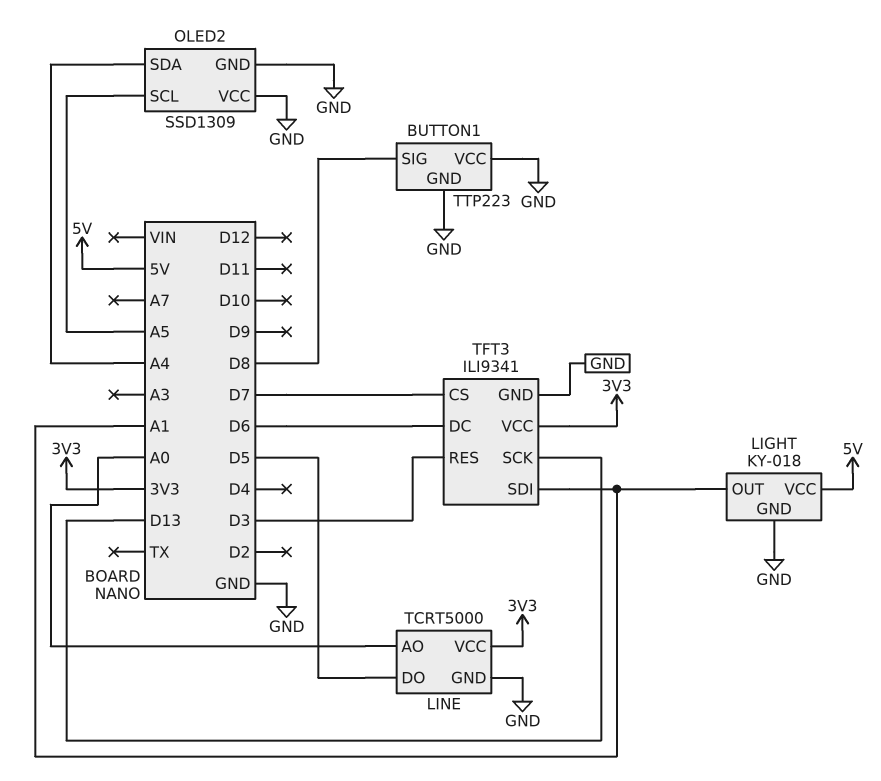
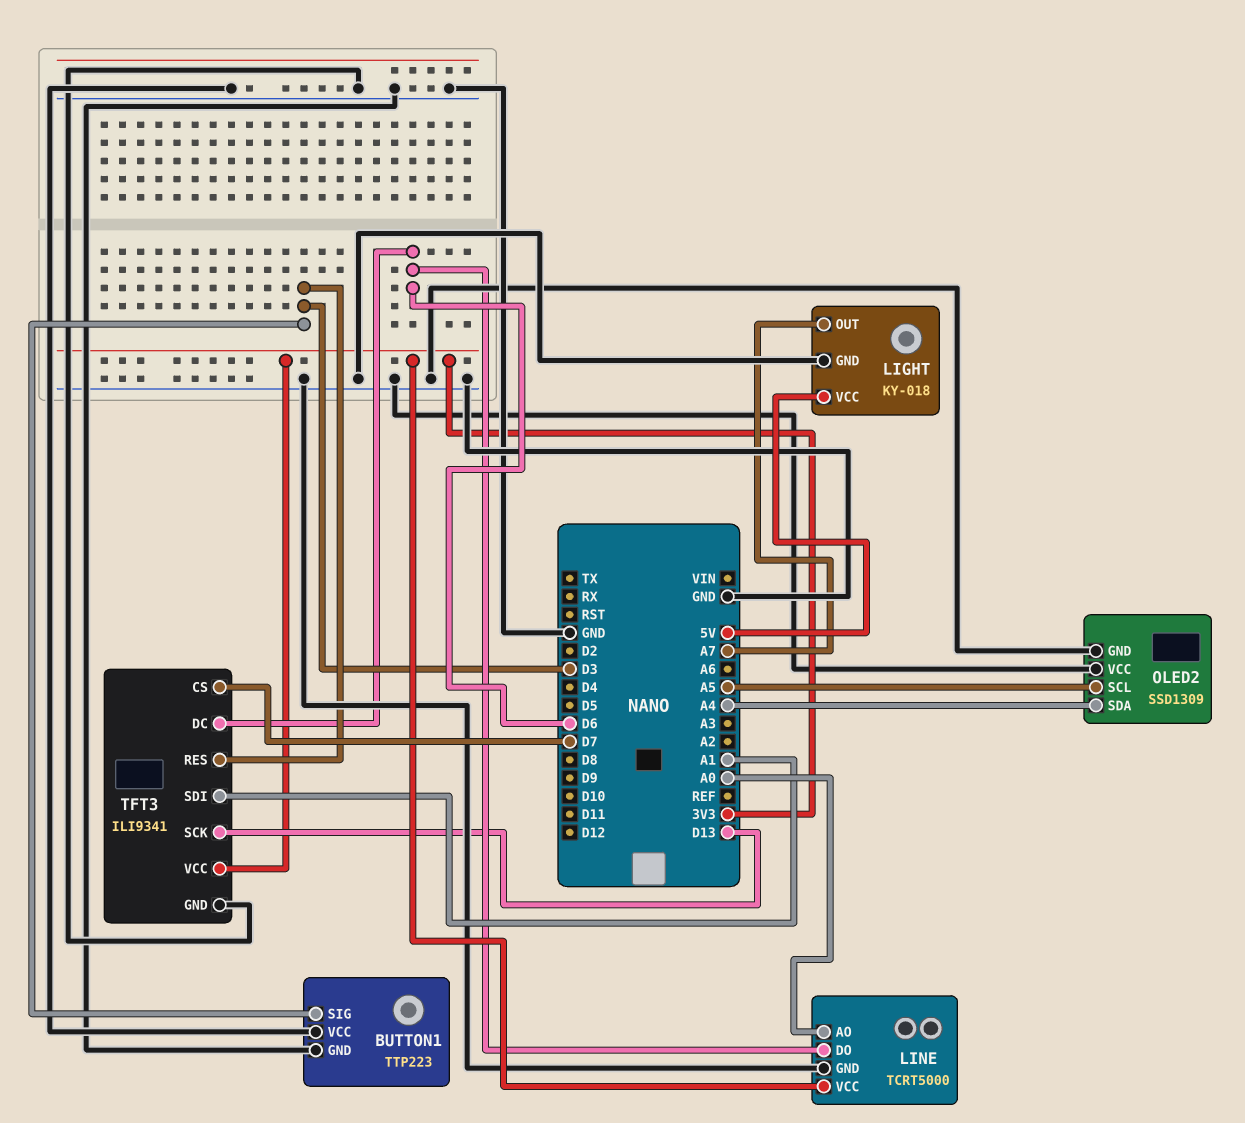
BUTTON1 pin SIG: D8 -> D3
LIGHT pin OUT: A1 -> A7
LINE pin DO: D5 -> D6

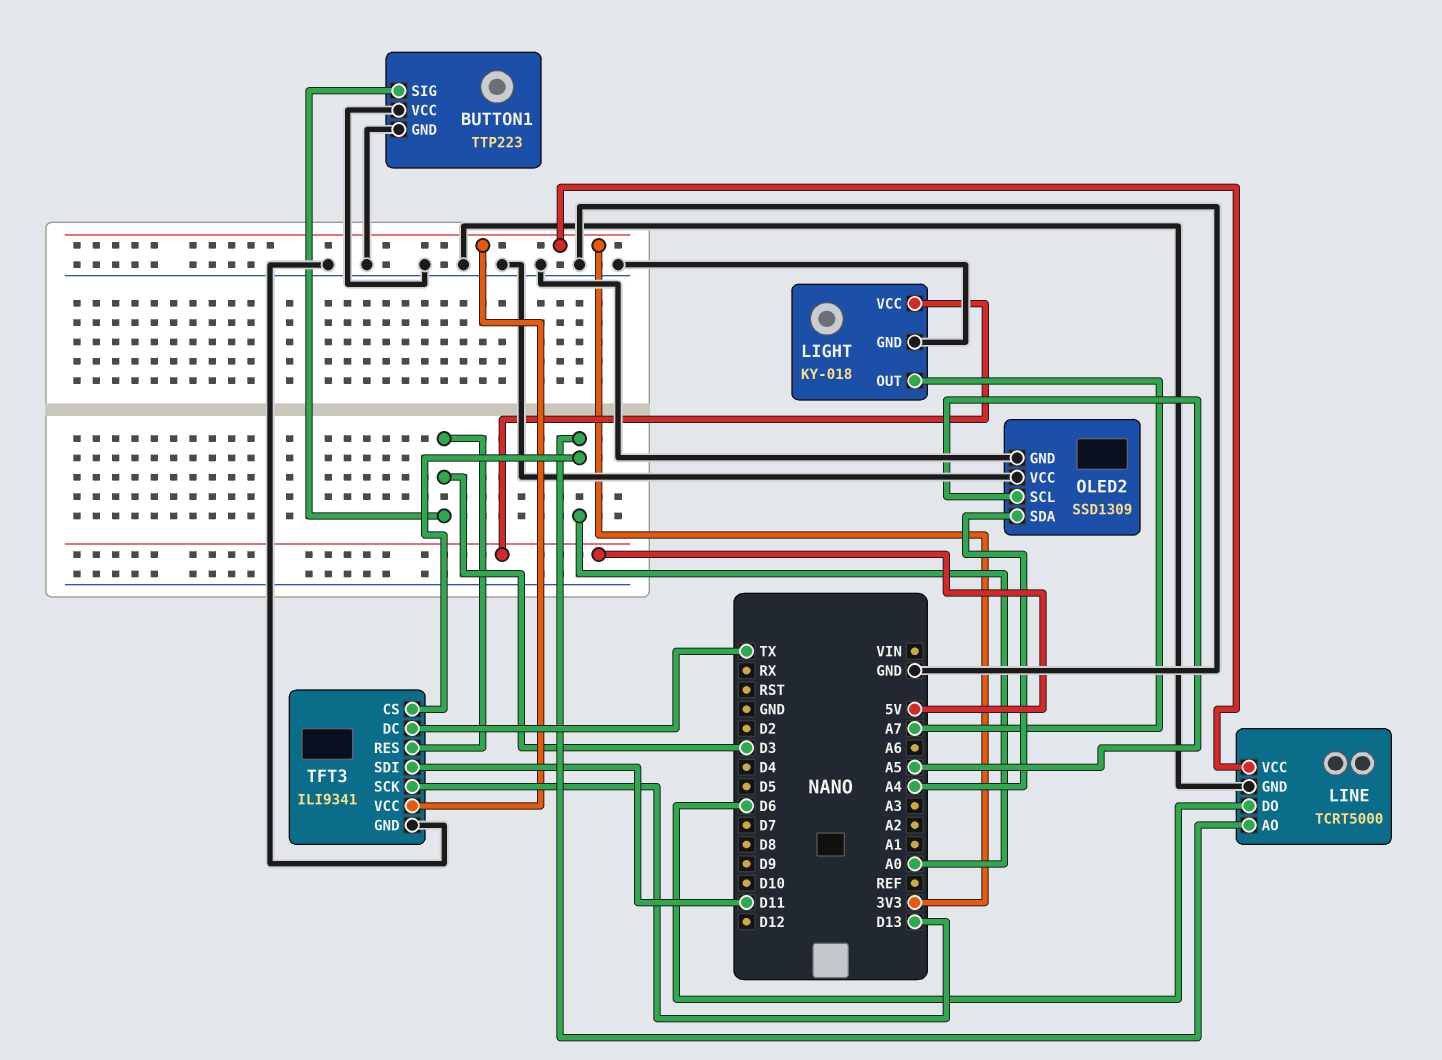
TFT3 pin CS: D7 -> A0
TFT3 pin DC: D6 -> TX
TFT3 pin SDI: A1 -> D11

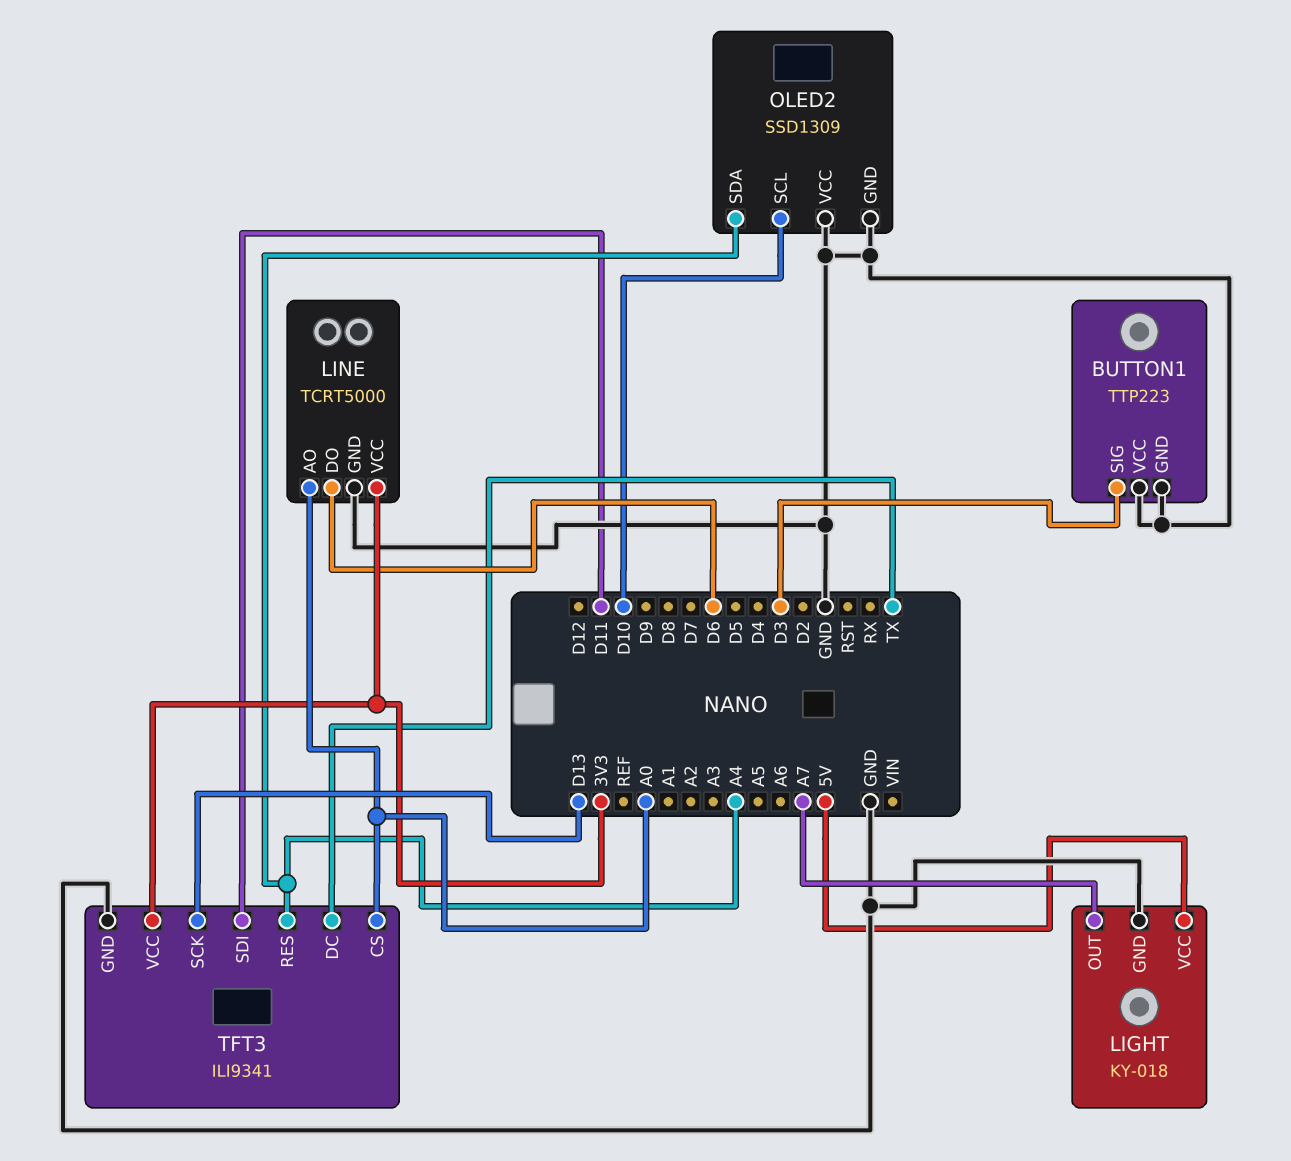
OLED2 pin SCL: A5 -> D10
TFT3 pin RES: D3 -> A4

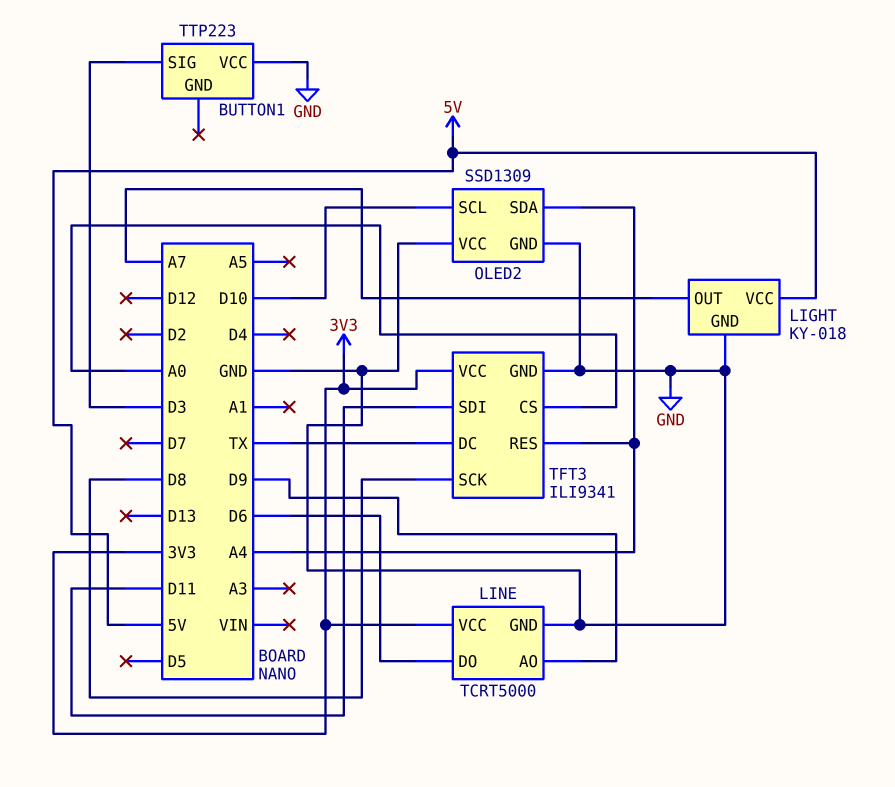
BUTTON1 pin GND: GND -> none
LINE pin AO: A0 -> D9
TFT3 pin SCK: D13 -> D8

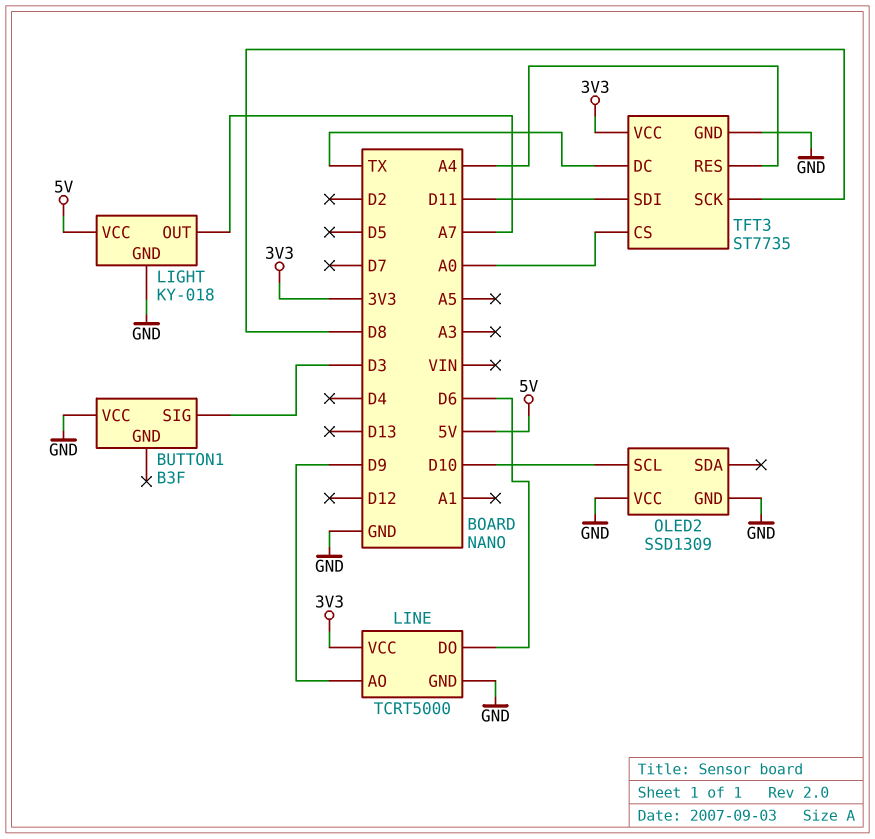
BUTTON1: TTP223 -> B3F
OLED2 pin SDA: A4 -> none
TFT3: ILI9341 -> ST7735

